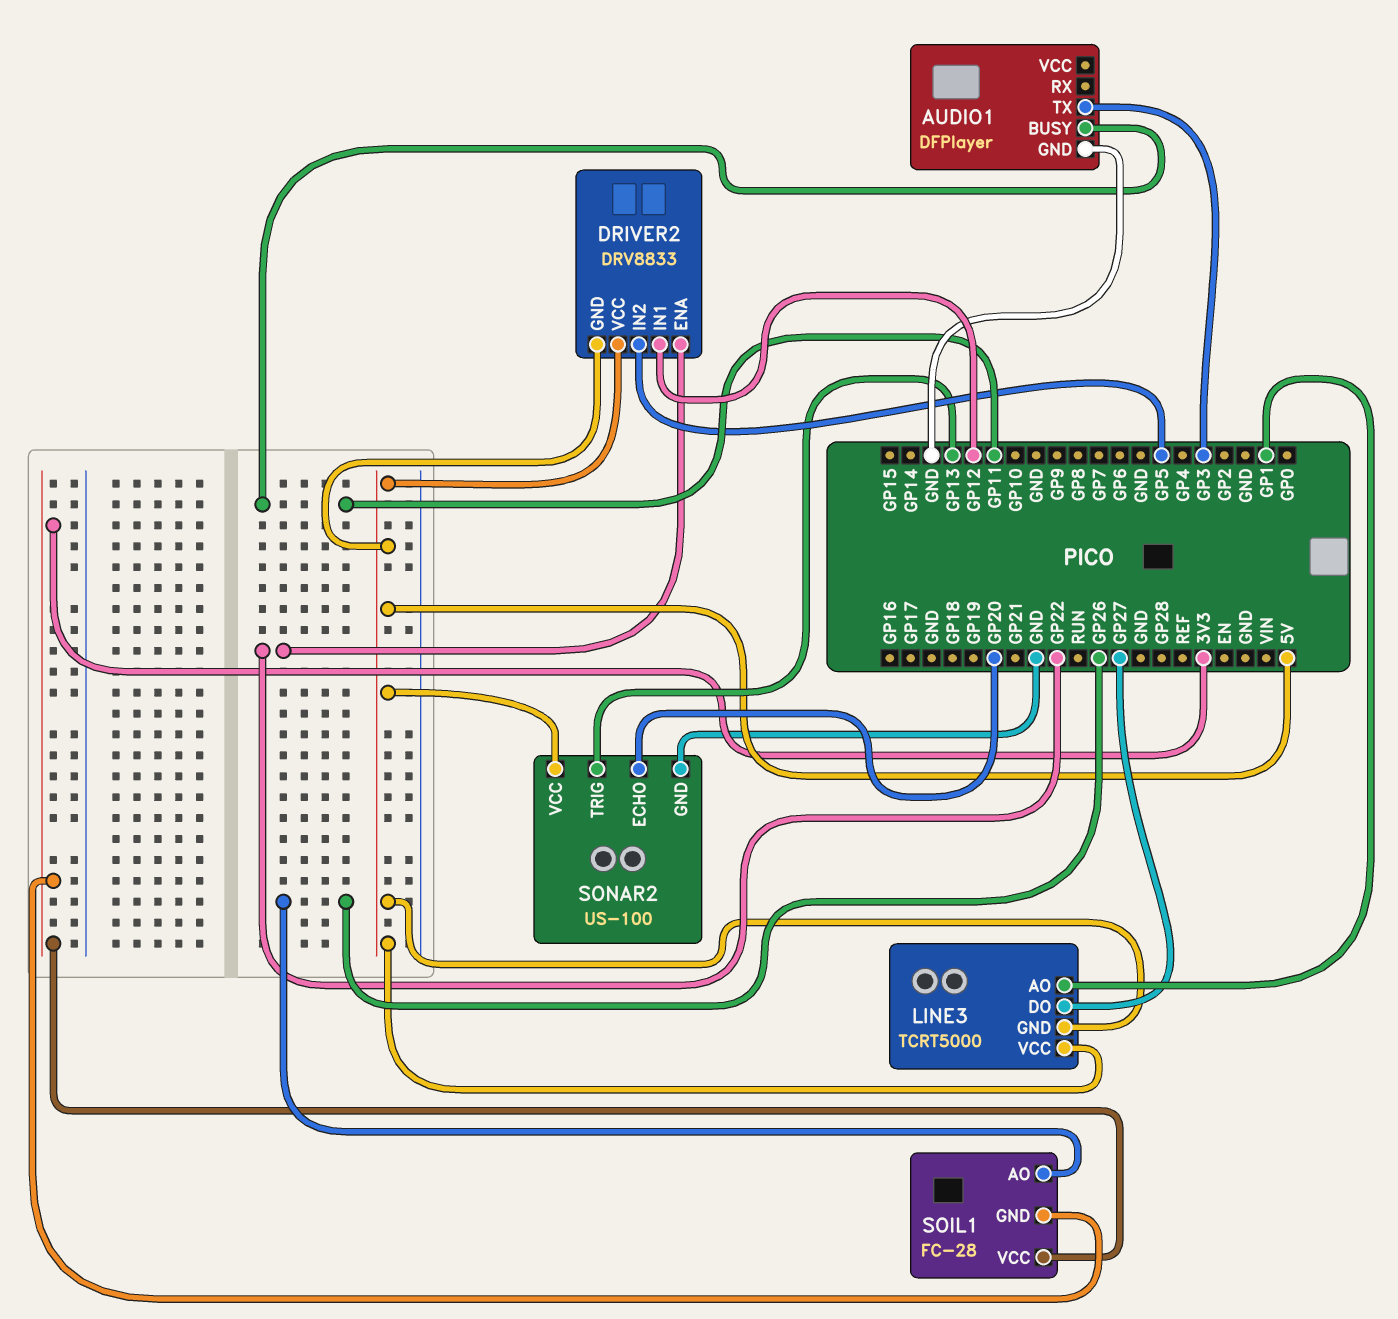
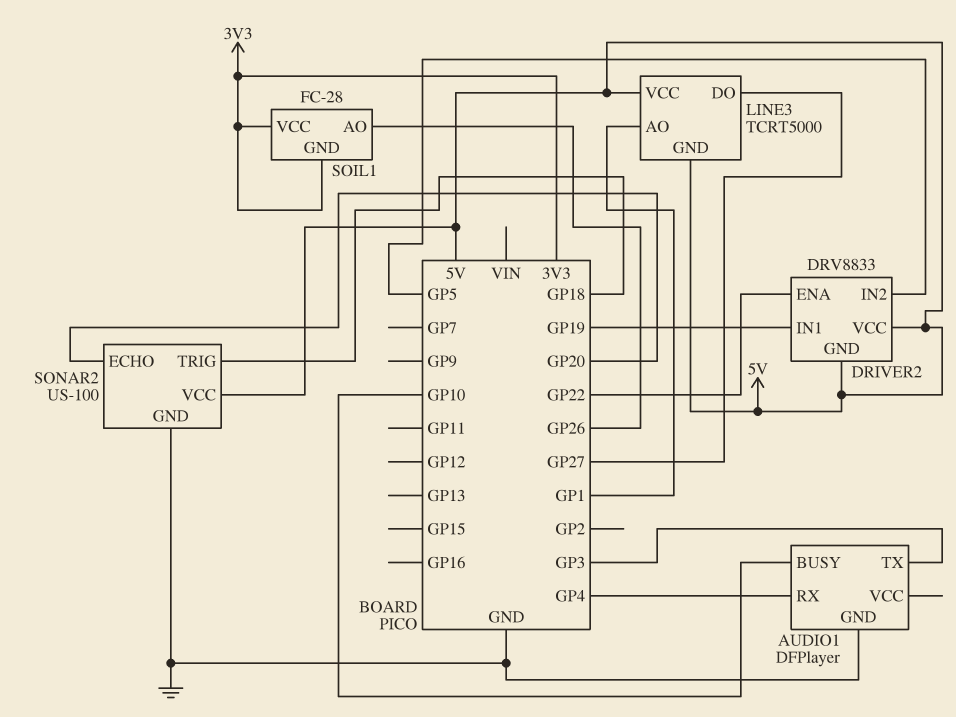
AUDIO1 pin BUSY: GP11 -> GP10
AUDIO1 pin RX: none -> GP4
DRIVER2 pin IN1: GP12 -> GP19
SONAR2 pin TRIG: GP13 -> GP18

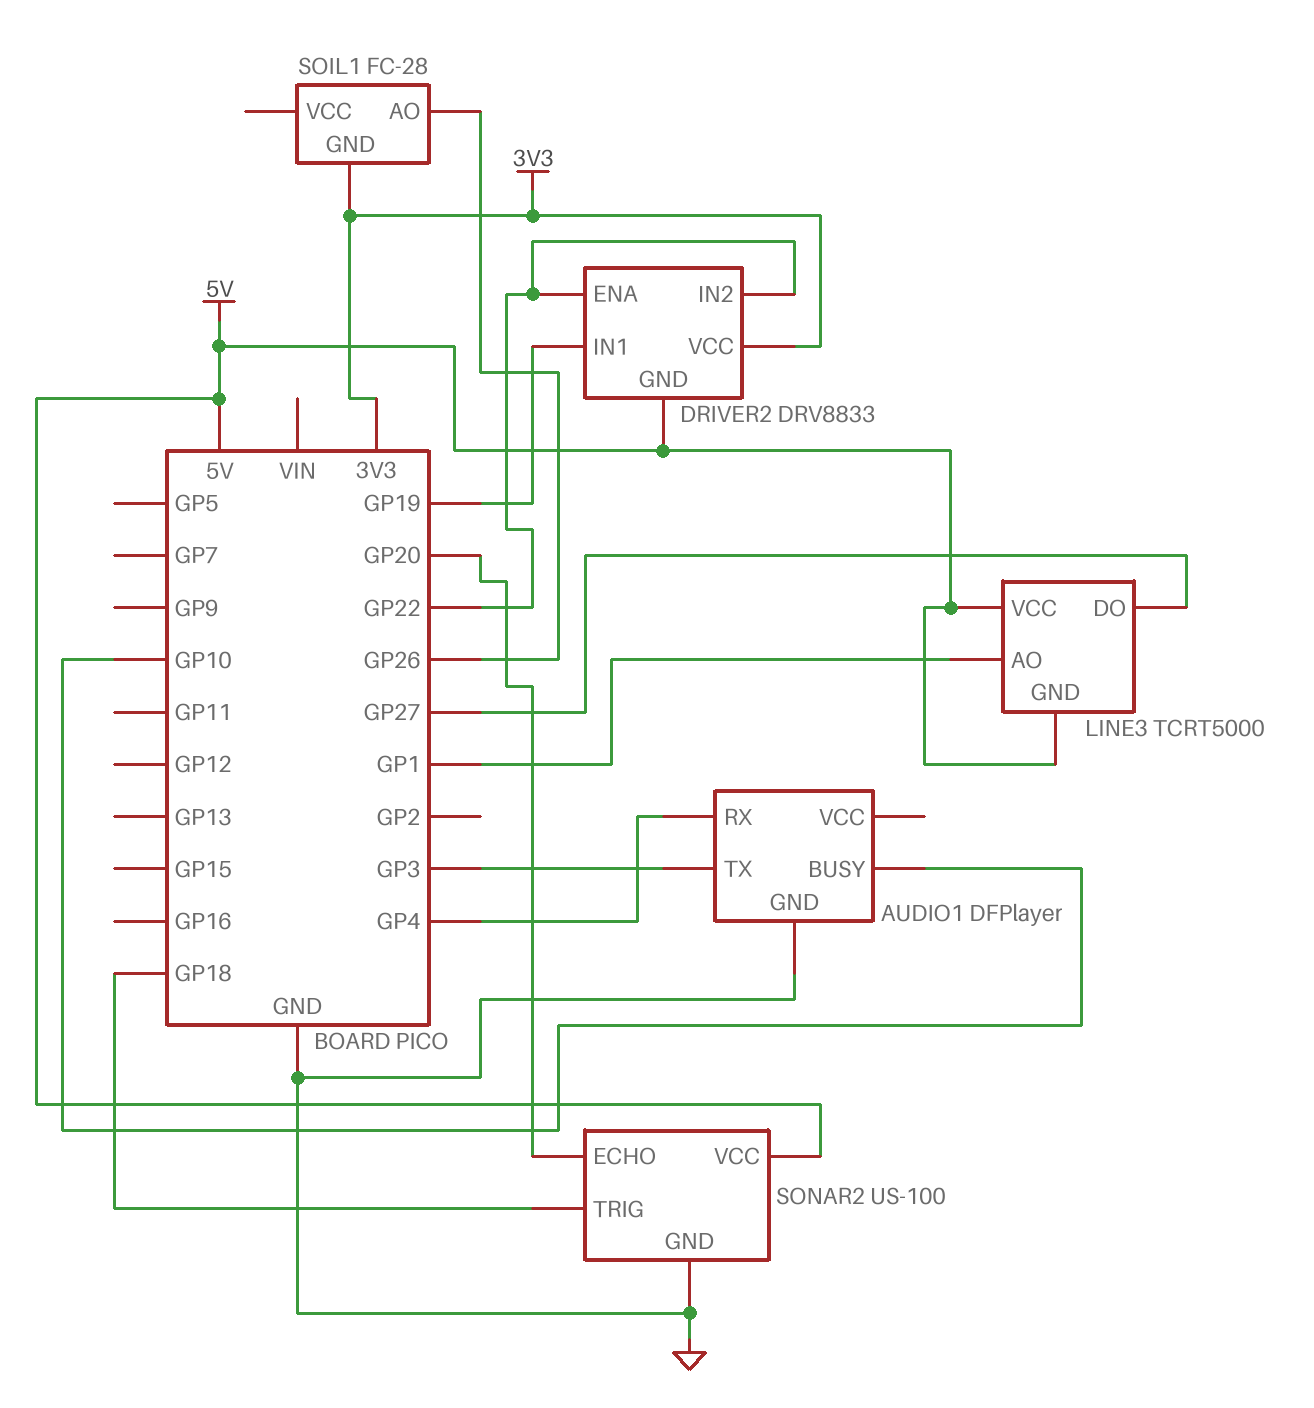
DRIVER2 pin IN2: GP5 -> GP22
DRIVER2 pin VCC: 5V -> 3V3
SOIL1 pin VCC: 3V3 -> none

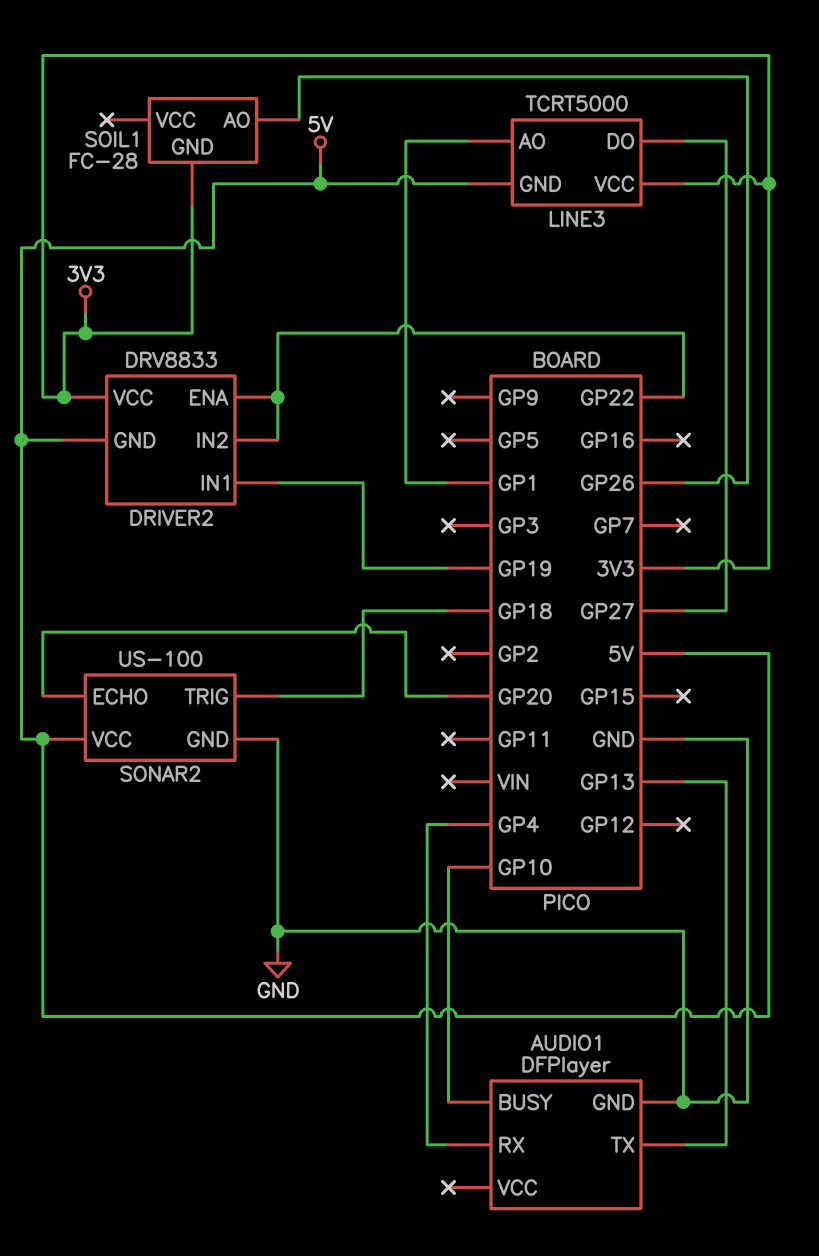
AUDIO1 pin TX: GP3 -> GP13
LINE3 pin VCC: 5V -> 3V3

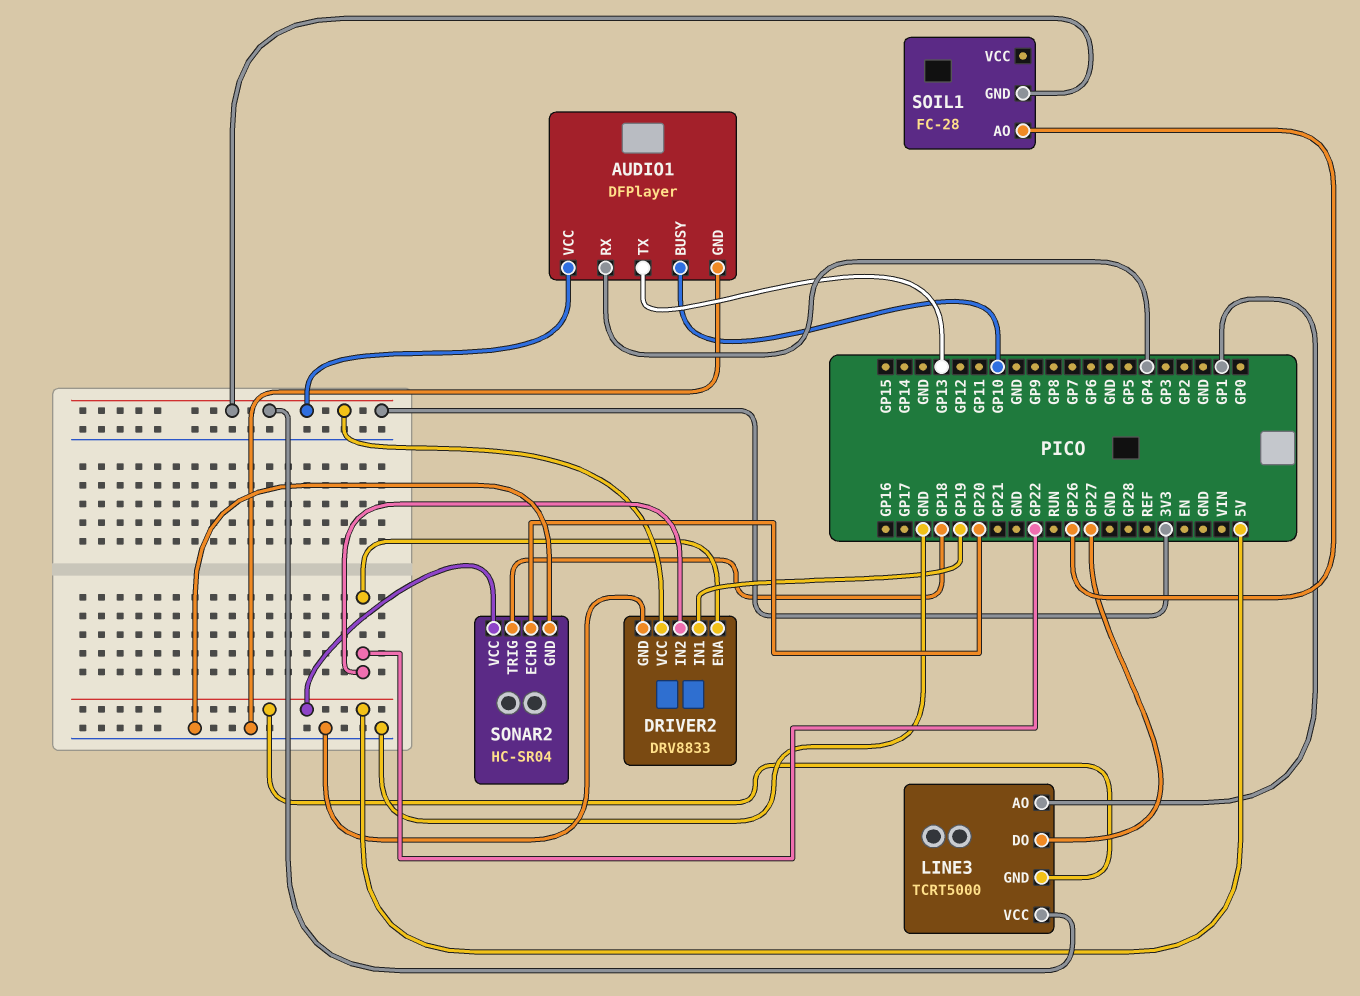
AUDIO1 pin VCC: none -> 3V3
DRIVER2 pin GND: 5V -> GND
SONAR2: US-100 -> HC-SR04

